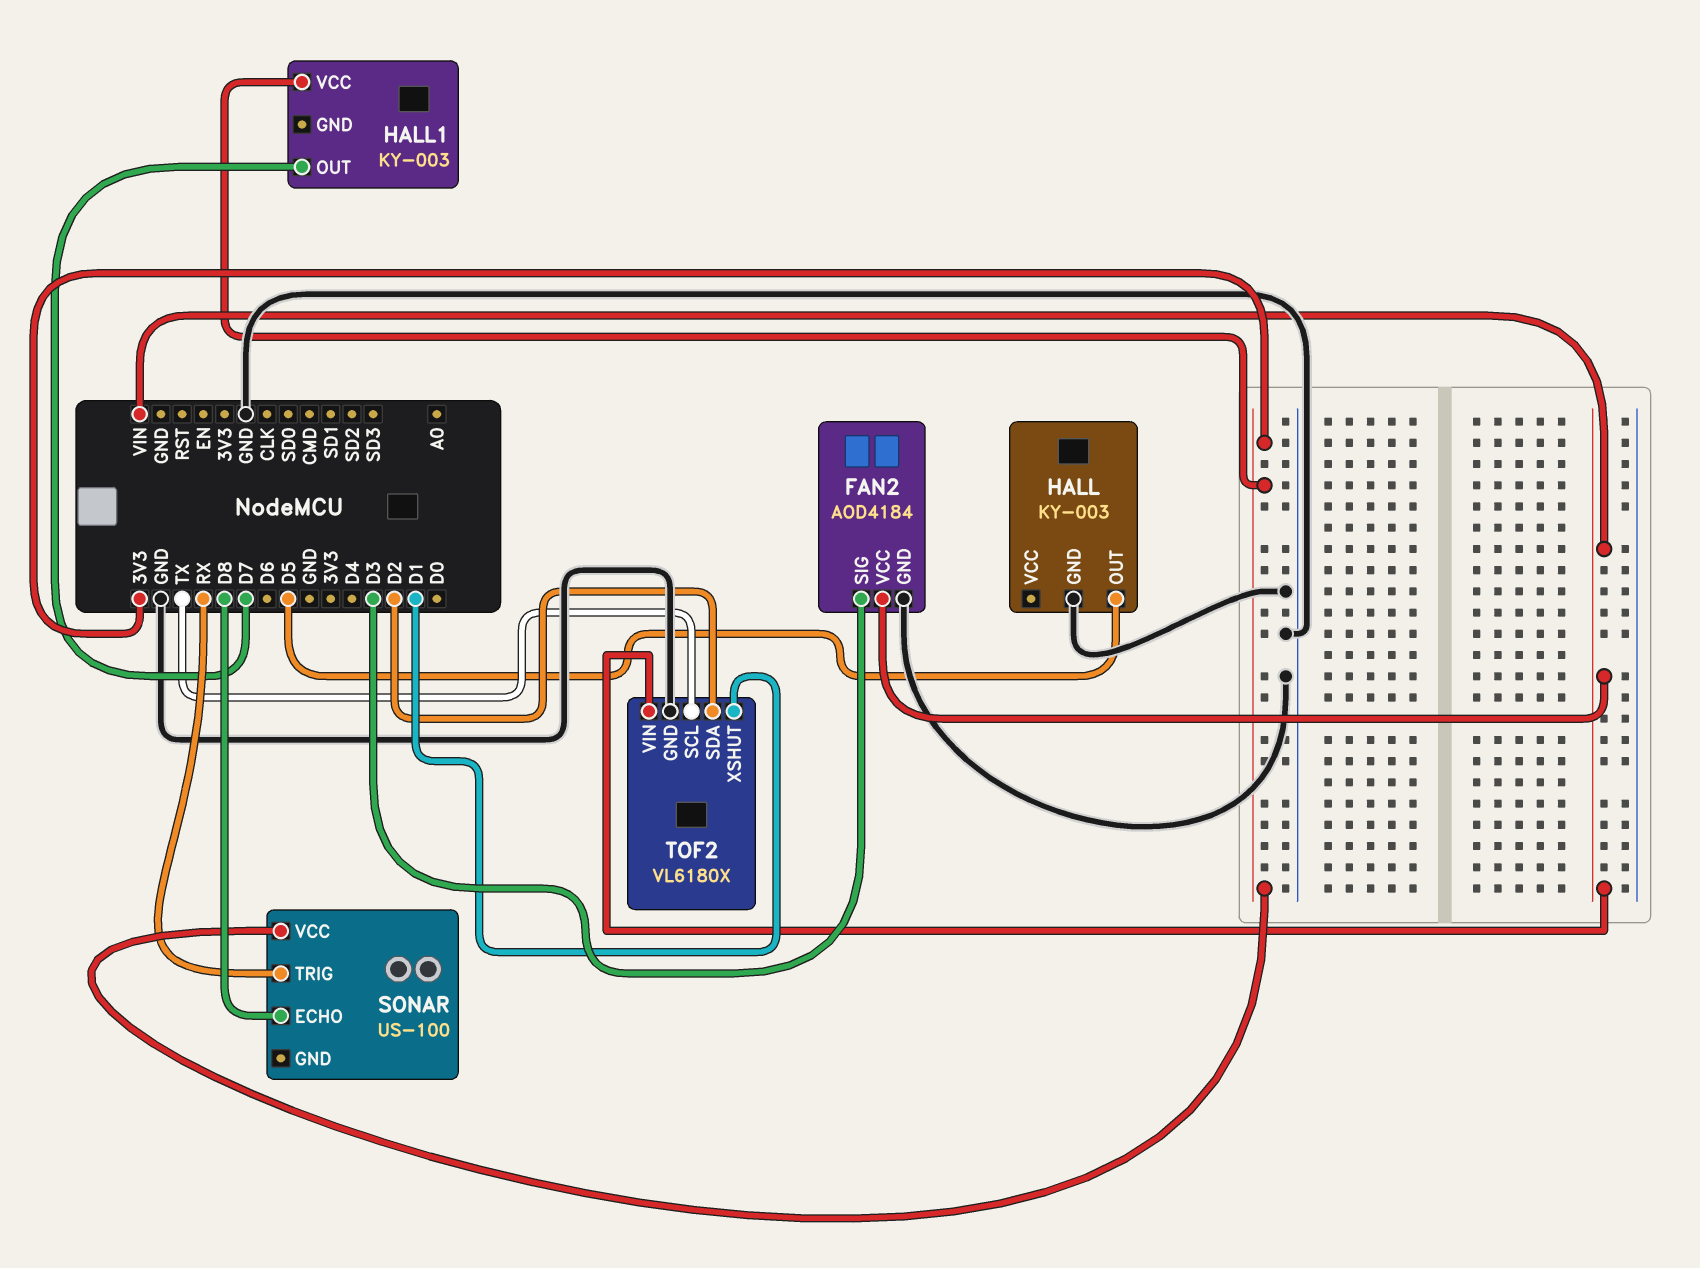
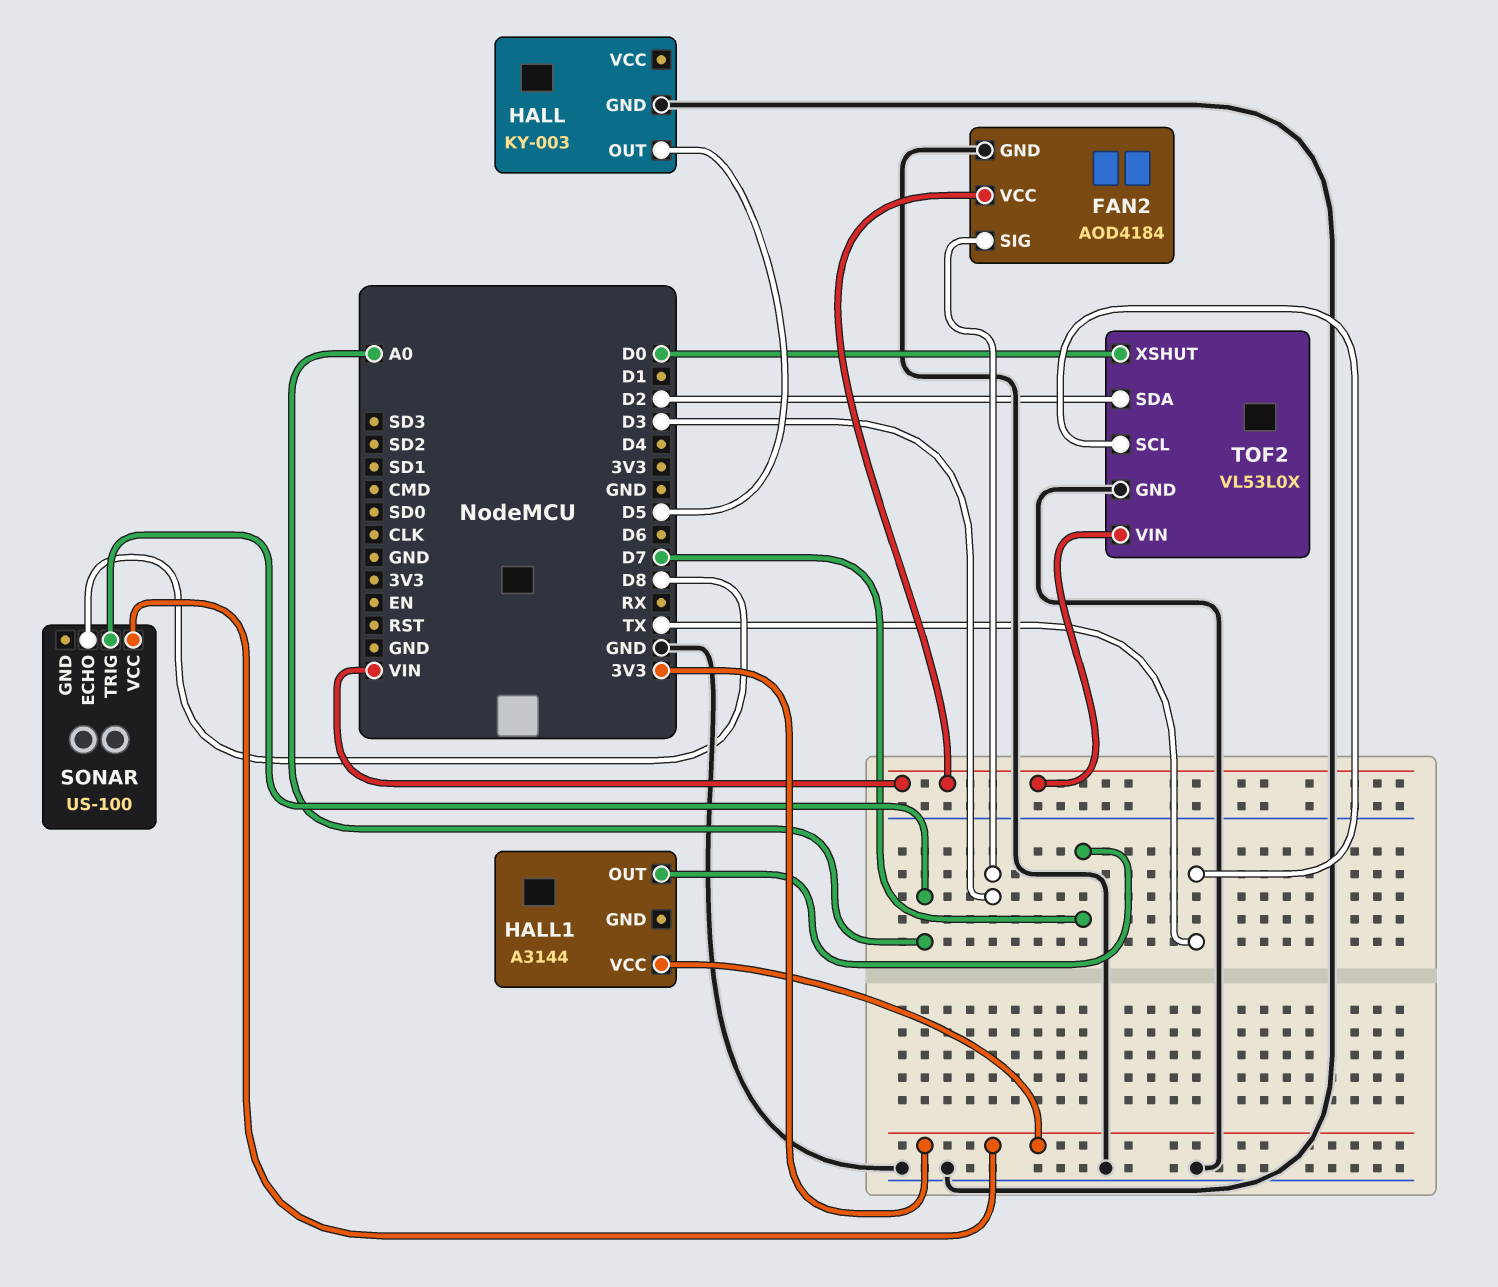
HALL1: KY-003 -> A3144
SONAR pin TRIG: RX -> A0
TOF2: VL6180X -> VL53L0X
TOF2 pin XSHUT: D1 -> D0

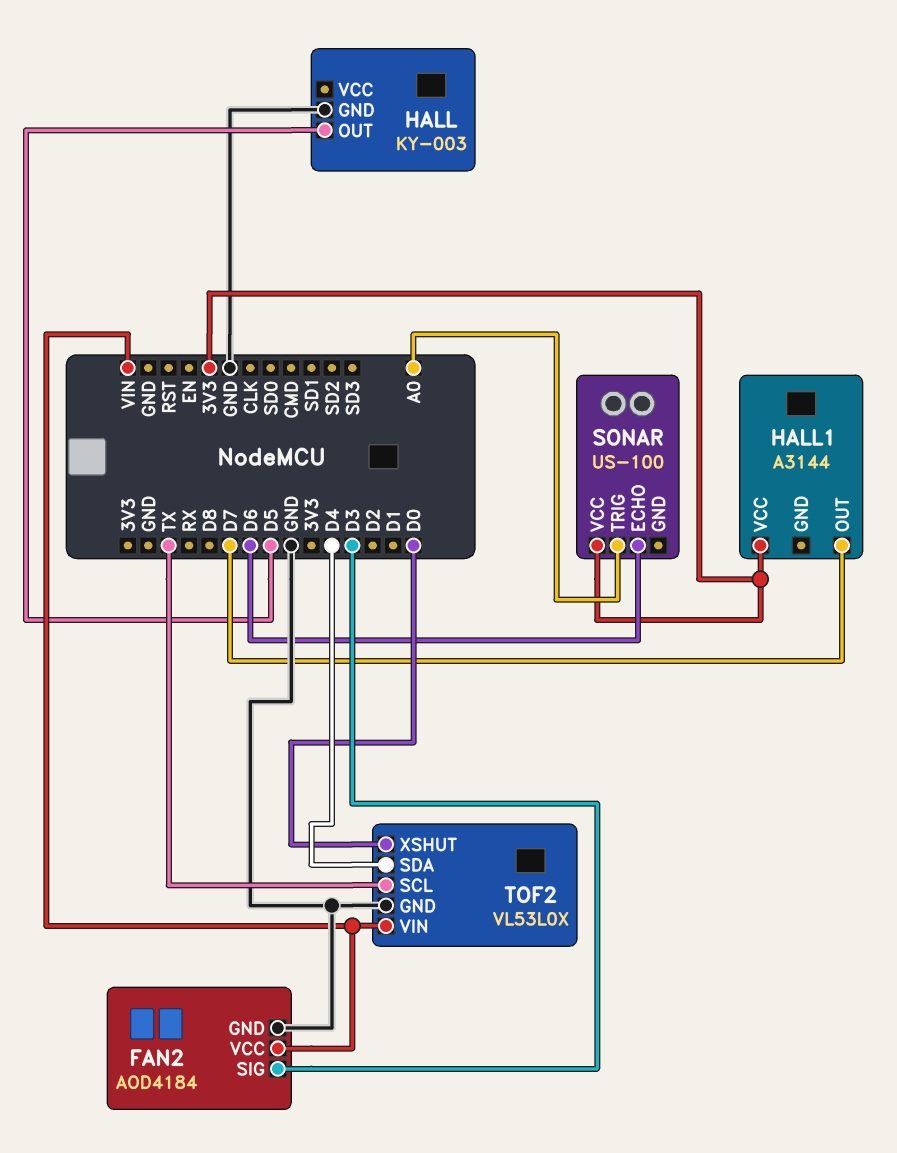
SONAR pin ECHO: D8 -> D6
TOF2 pin SDA: D2 -> D4

